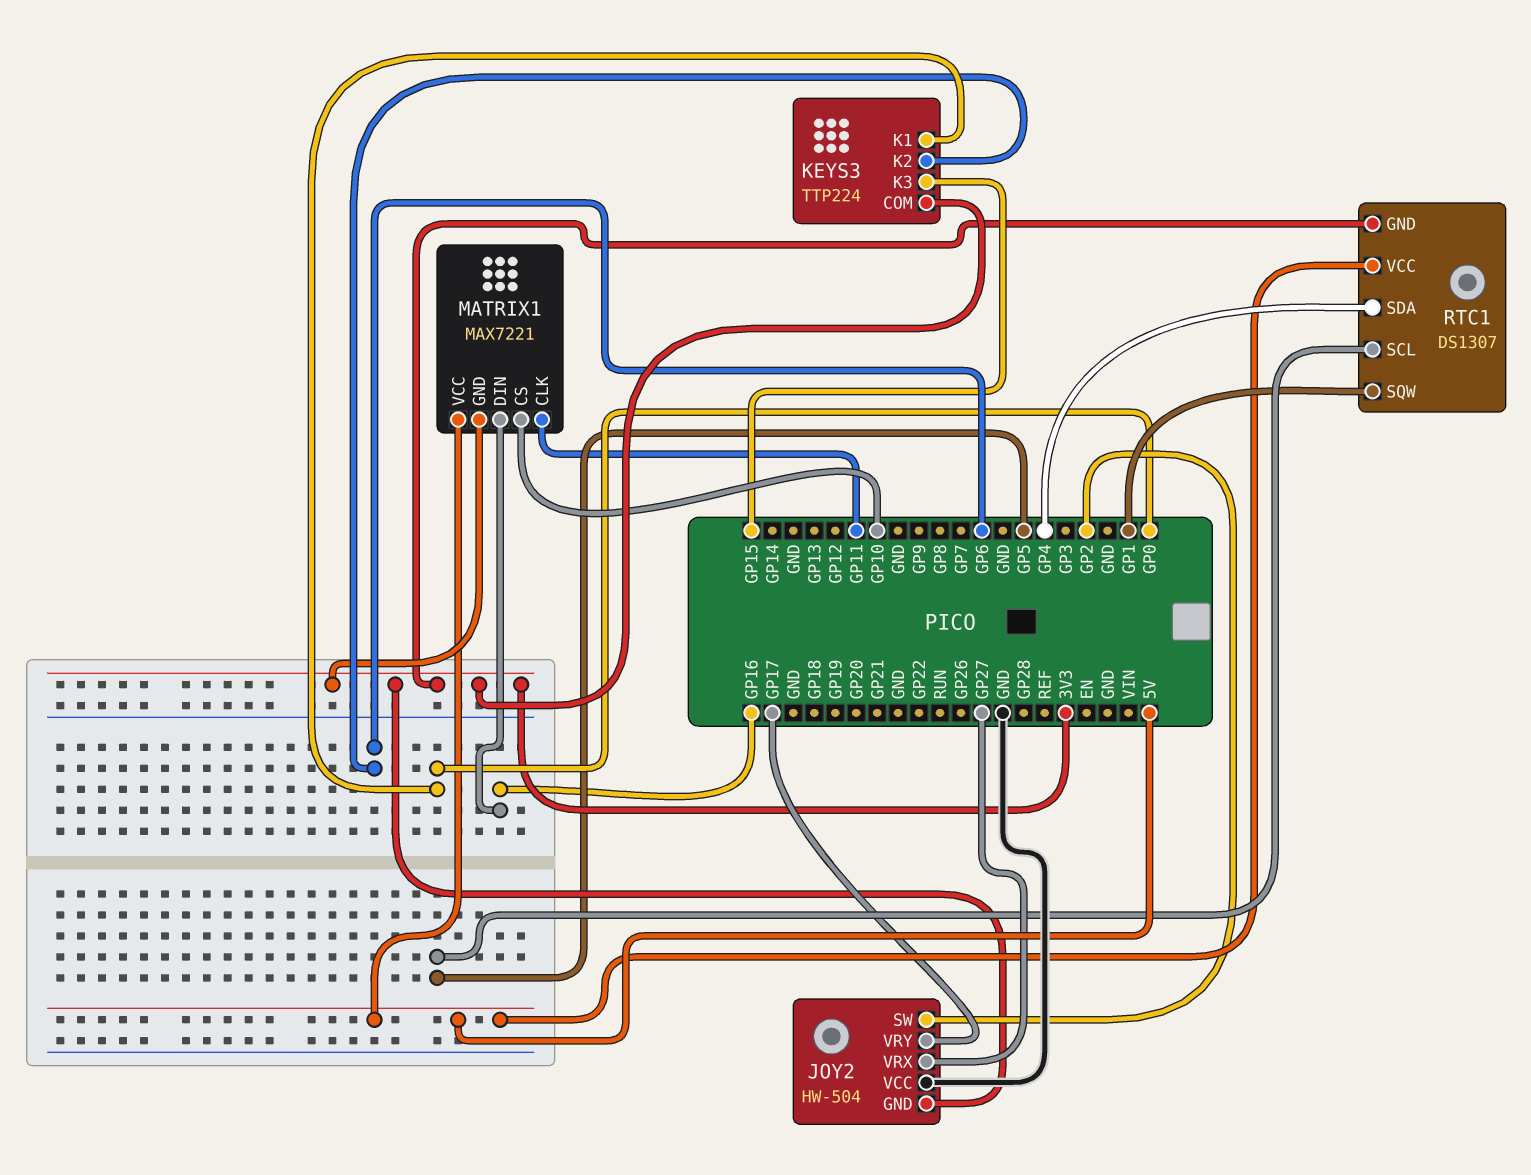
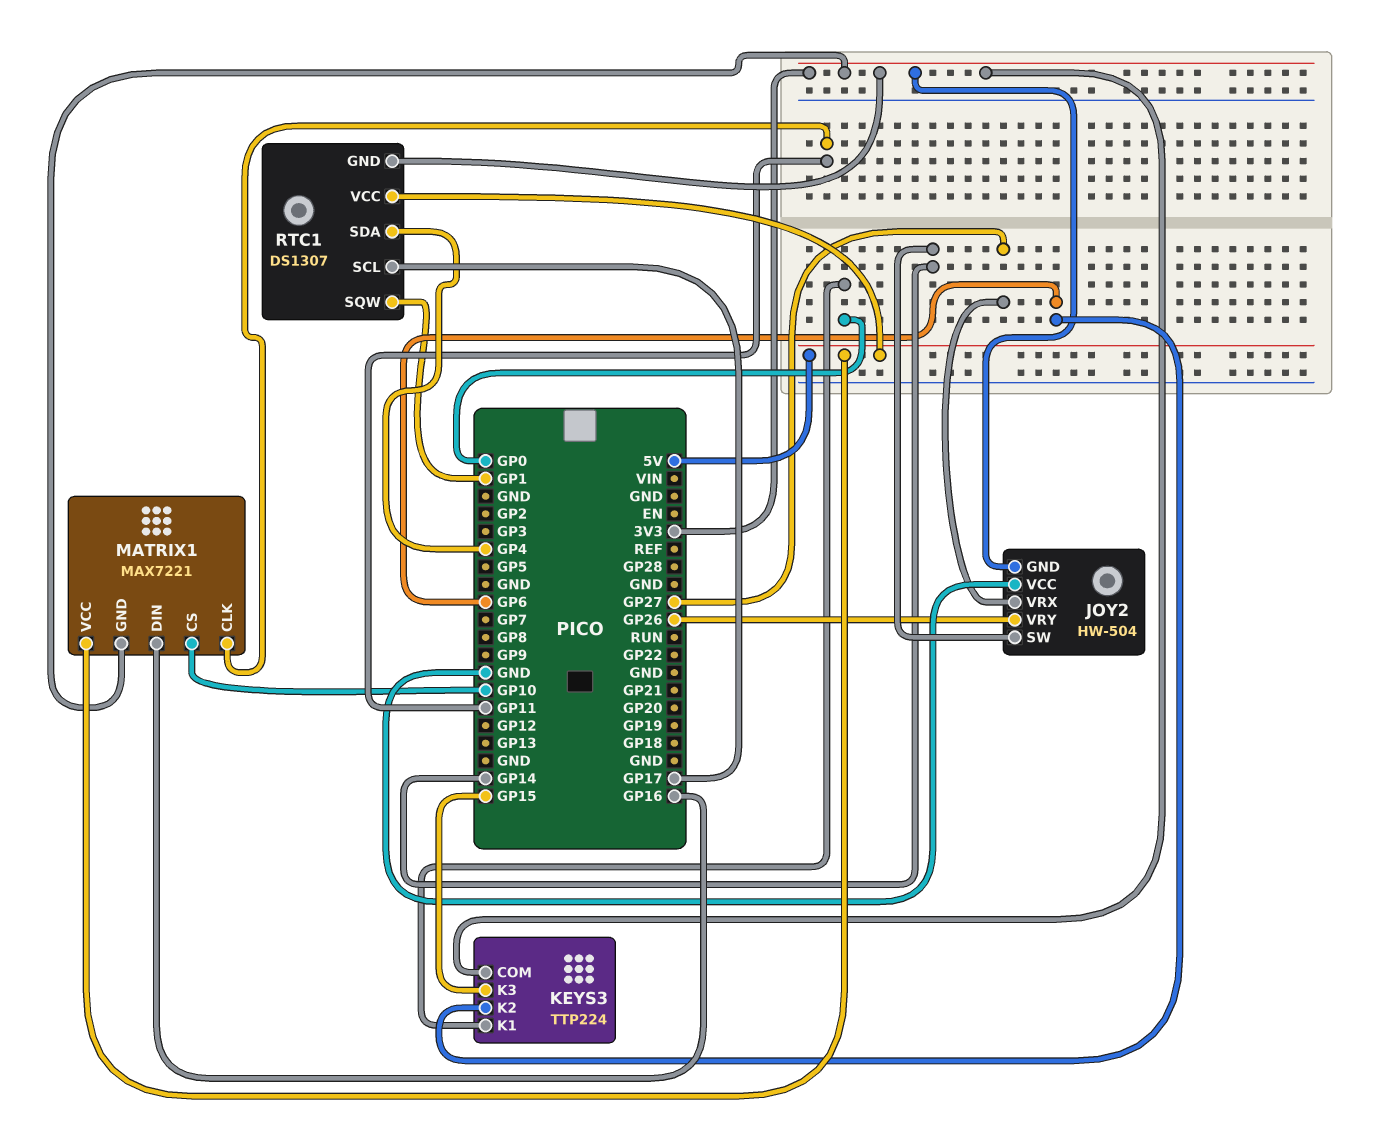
JOY2 pin SW: GP2 -> GP14
JOY2 pin VRY: GP17 -> GP26
RTC1 pin SCL: GP5 -> GP17

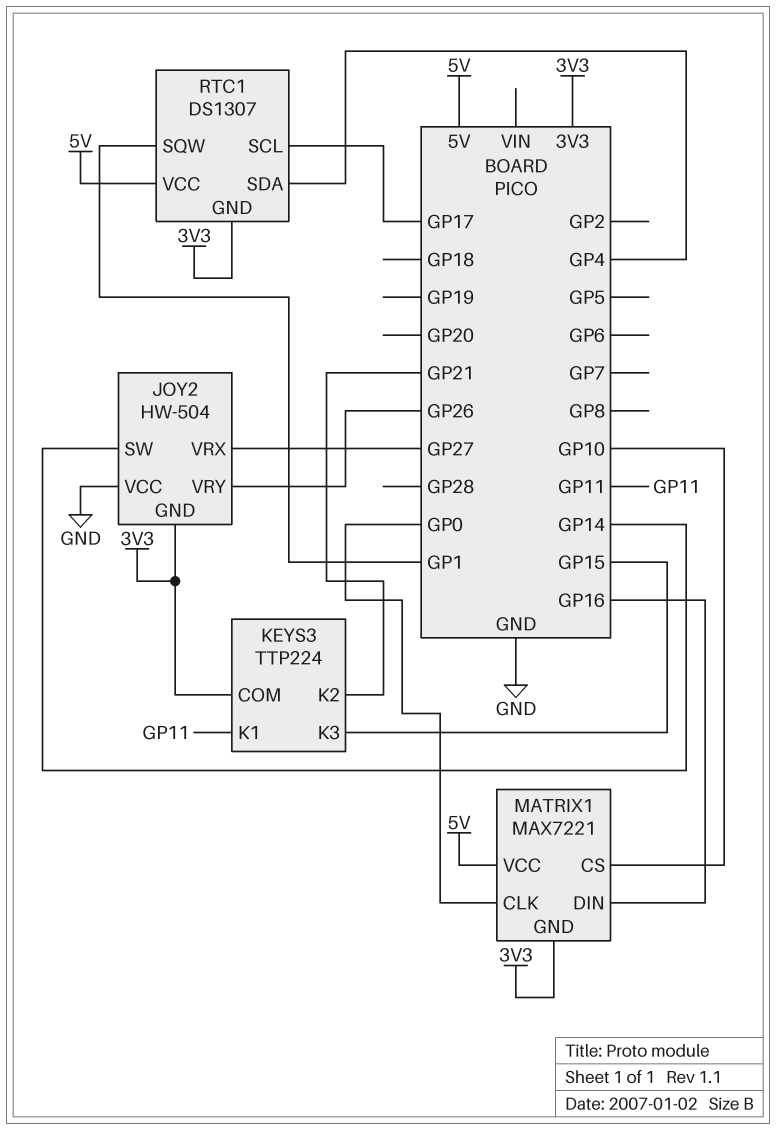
KEYS3 pin K1: GP0 -> GP11
KEYS3 pin K2: GP6 -> GP21
MATRIX1 pin CLK: GP11 -> GP0

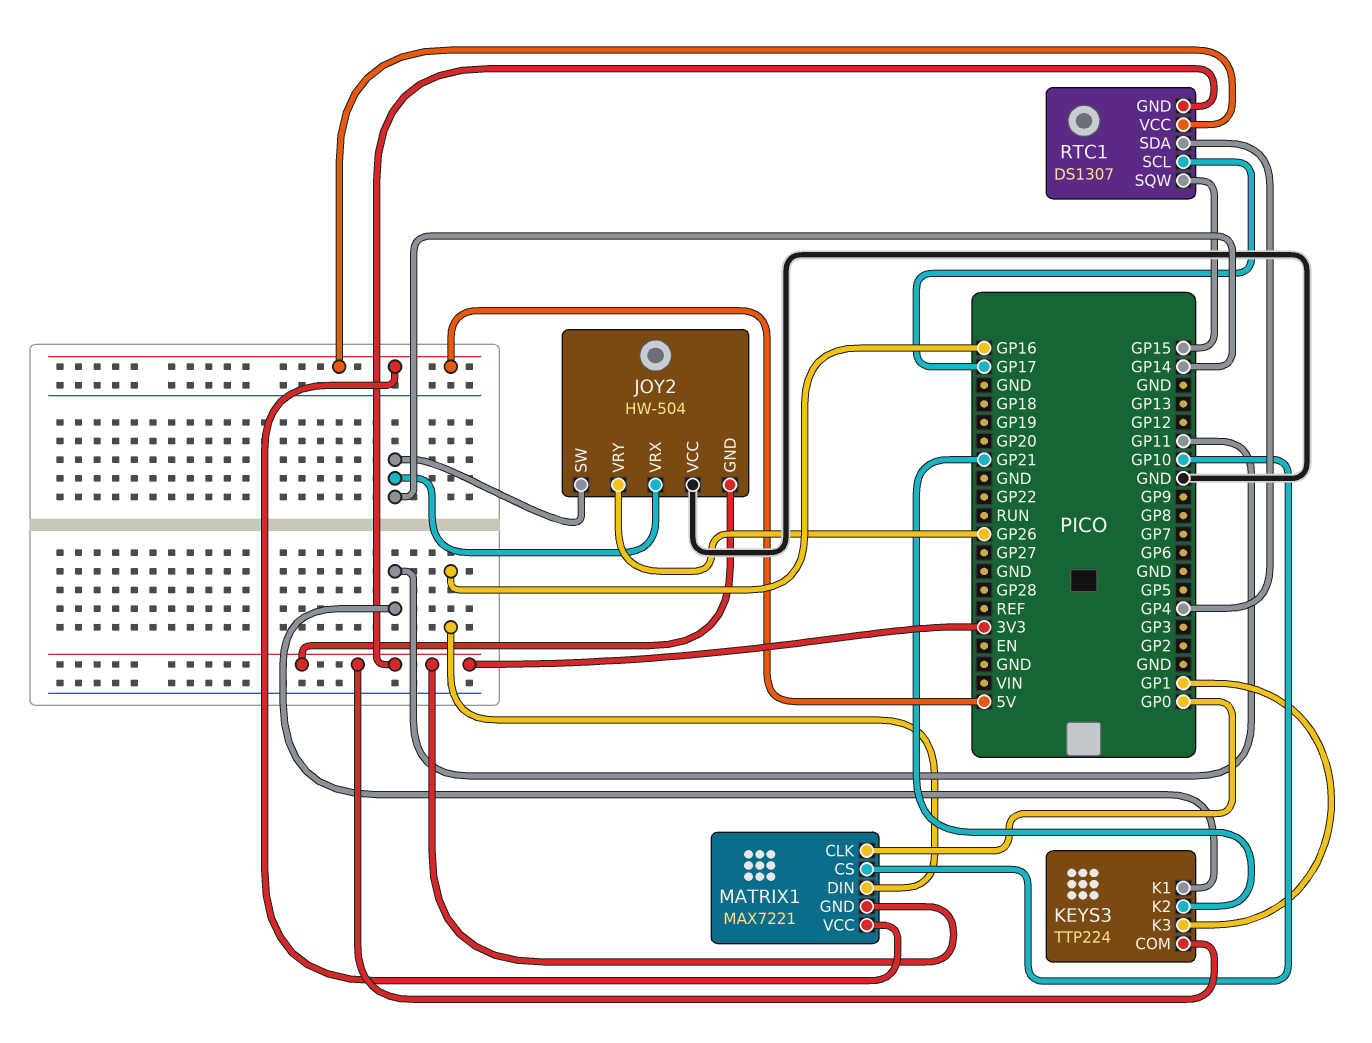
JOY2 pin VRX: GP27 -> GP14
KEYS3 pin K3: GP15 -> GP1
RTC1 pin SQW: GP1 -> GP15

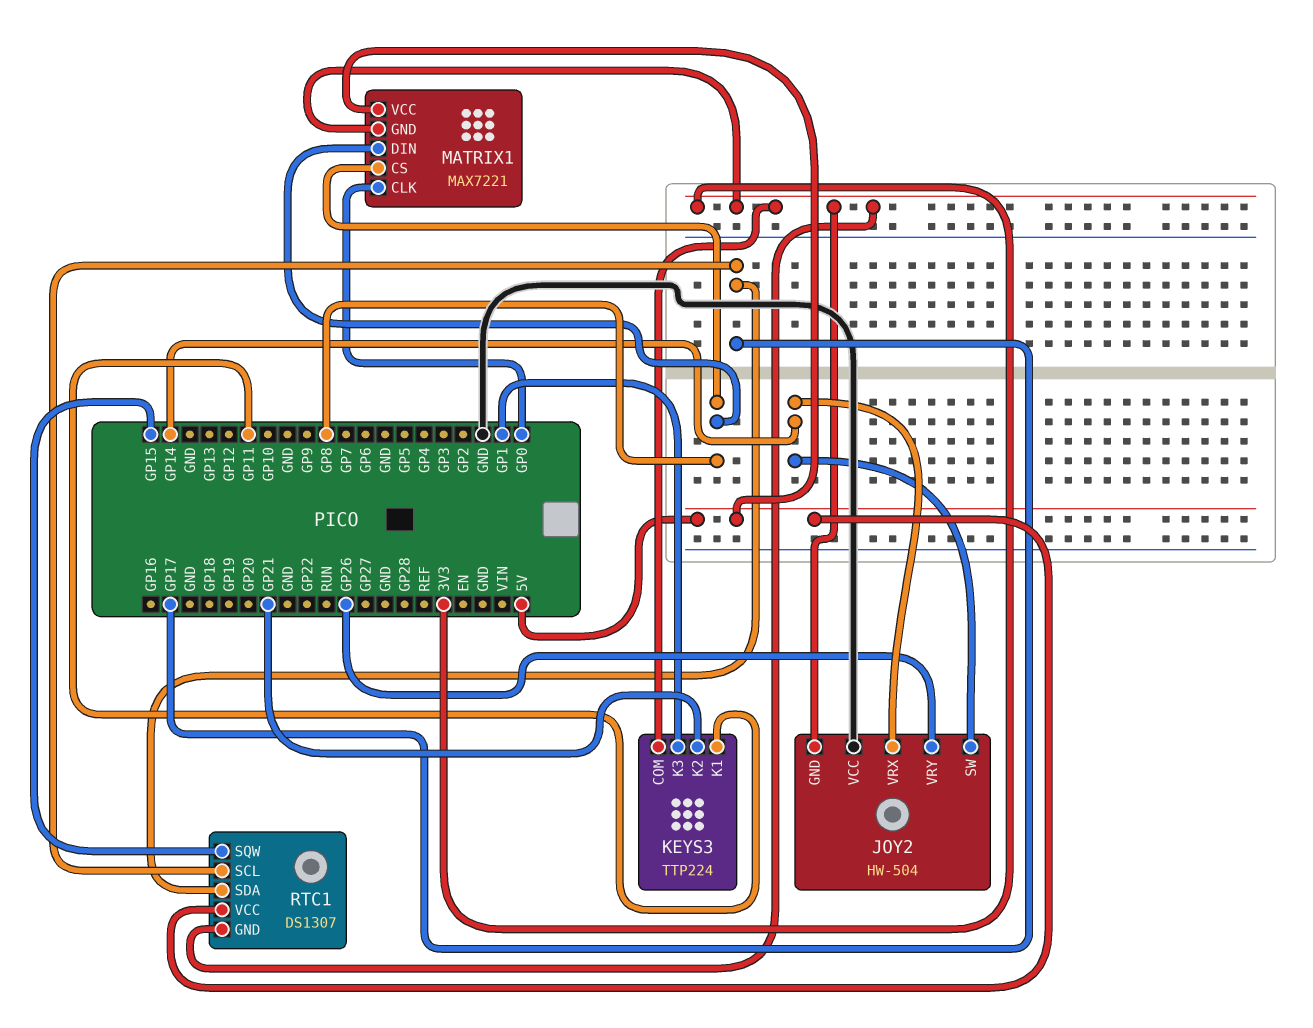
MATRIX1 pin CS: GP10 -> GP8
MATRIX1 pin DIN: GP16 -> GP8
RTC1 pin SDA: GP4 -> GP17

